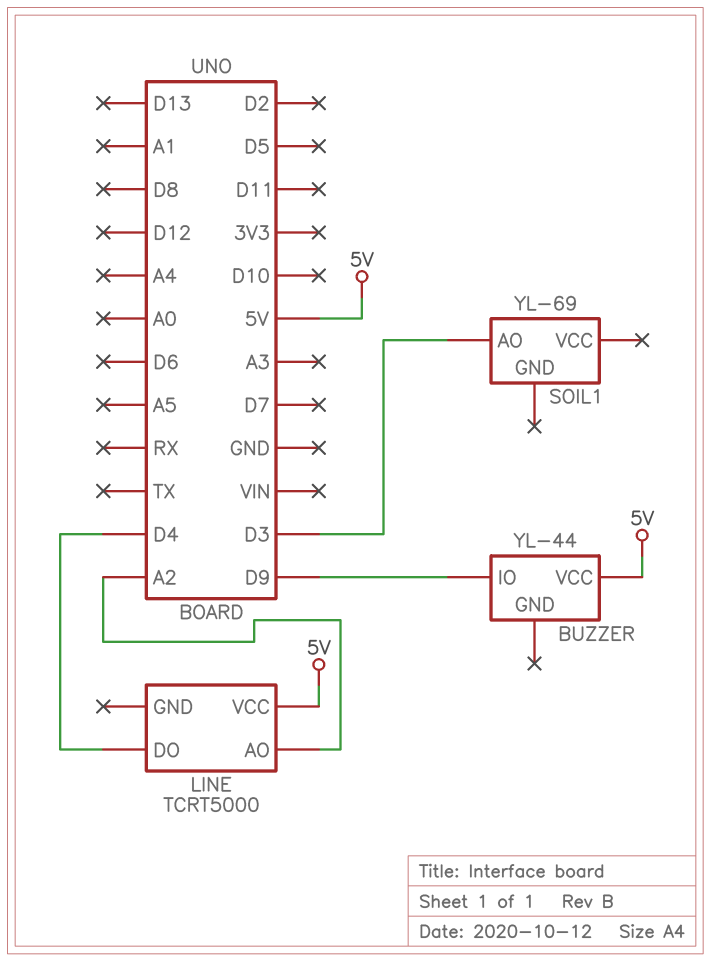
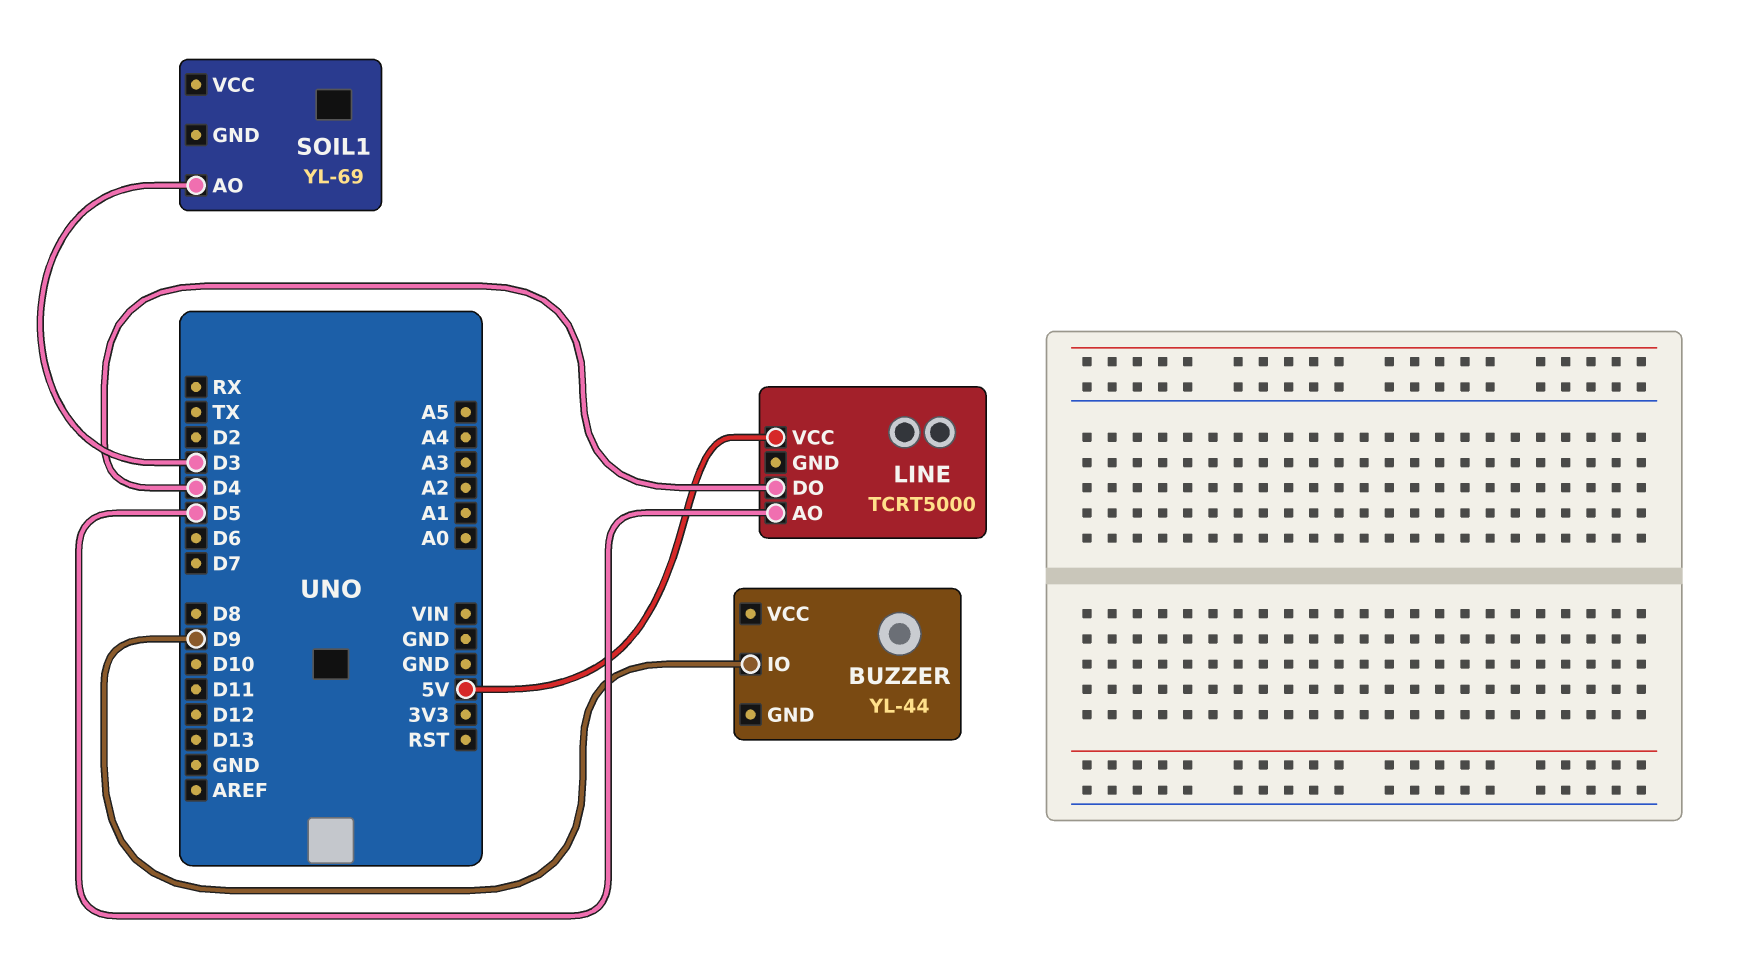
BUZZER pin VCC: 5V -> none
LINE pin AO: A2 -> D5

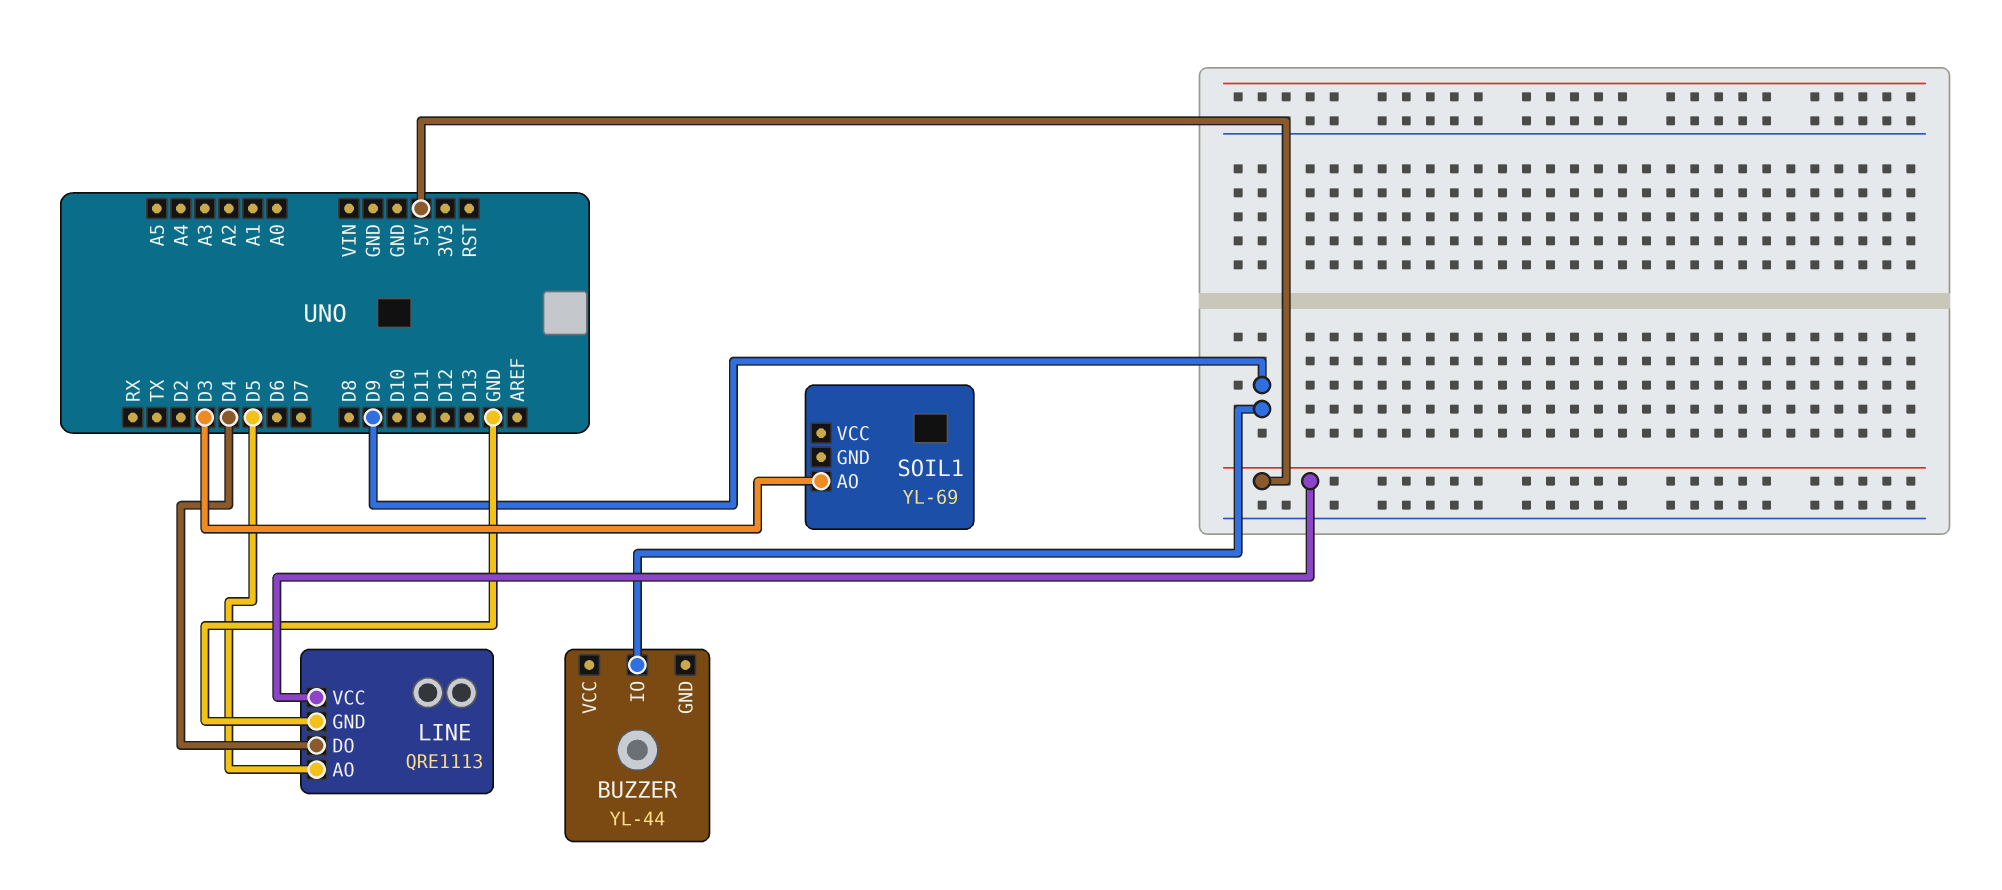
LINE: TCRT5000 -> QRE1113
LINE pin GND: none -> GND

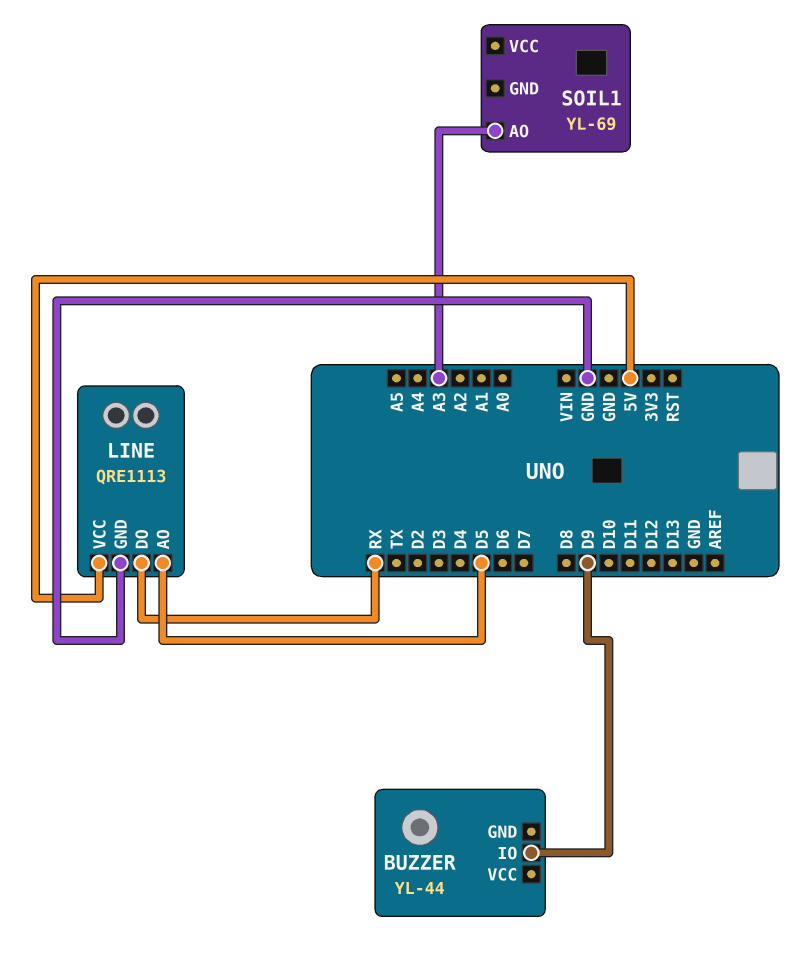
LINE pin DO: D4 -> RX
SOIL1 pin AO: D3 -> A3

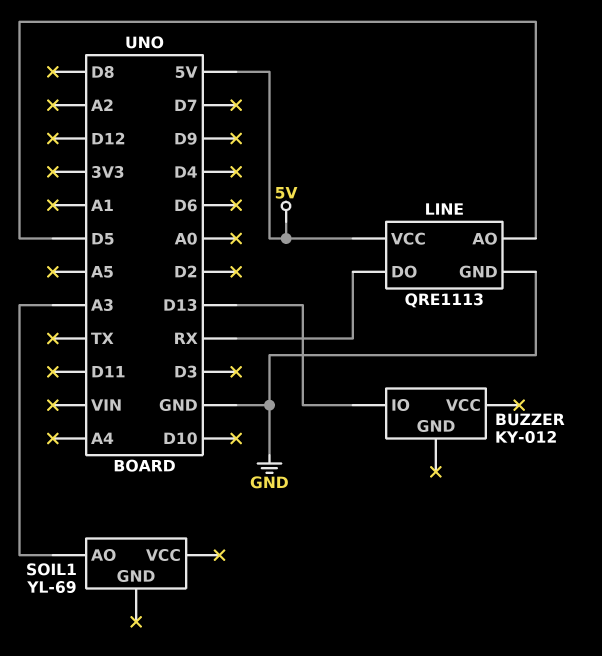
BUZZER: YL-44 -> KY-012
BUZZER pin IO: D9 -> D13

